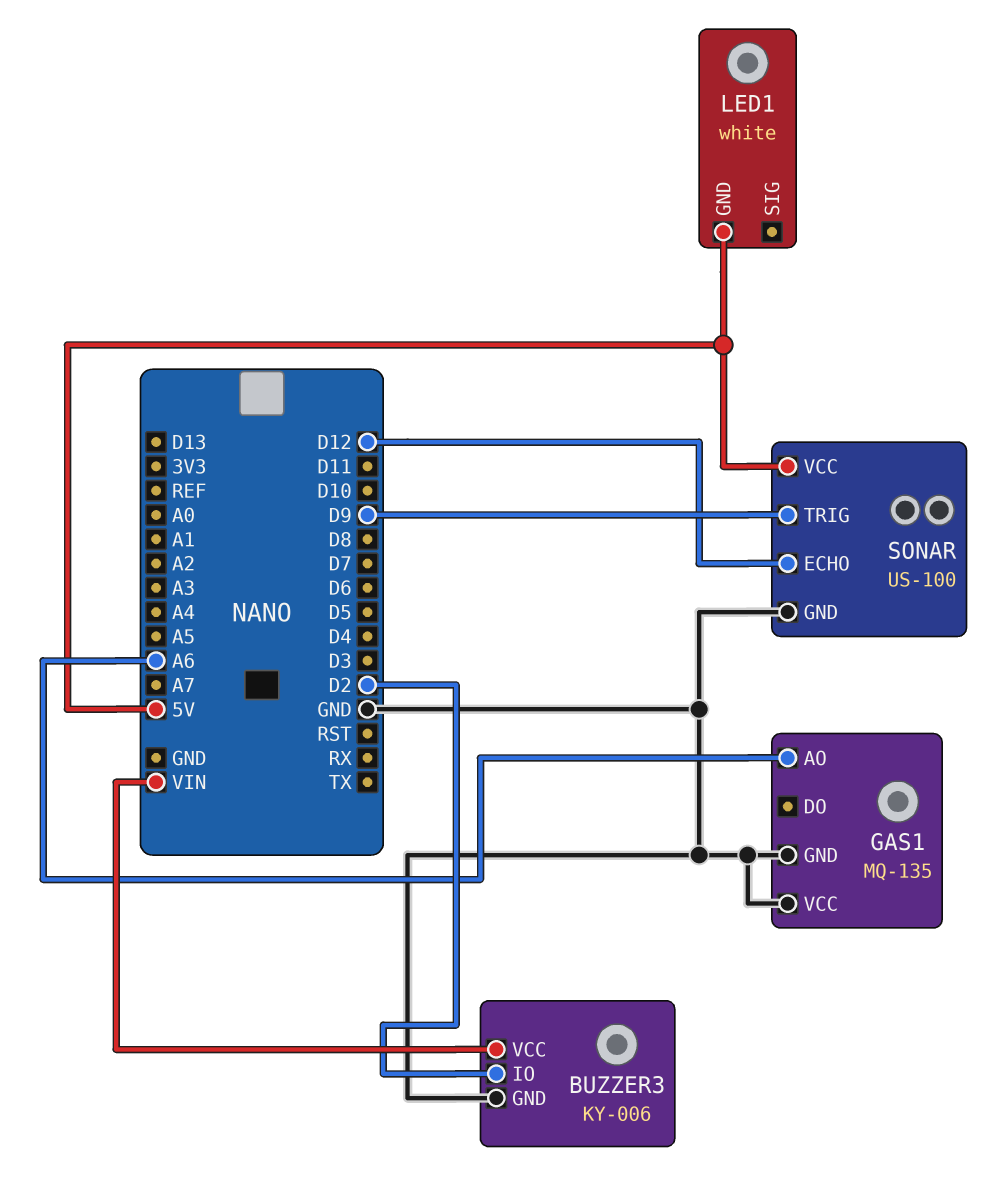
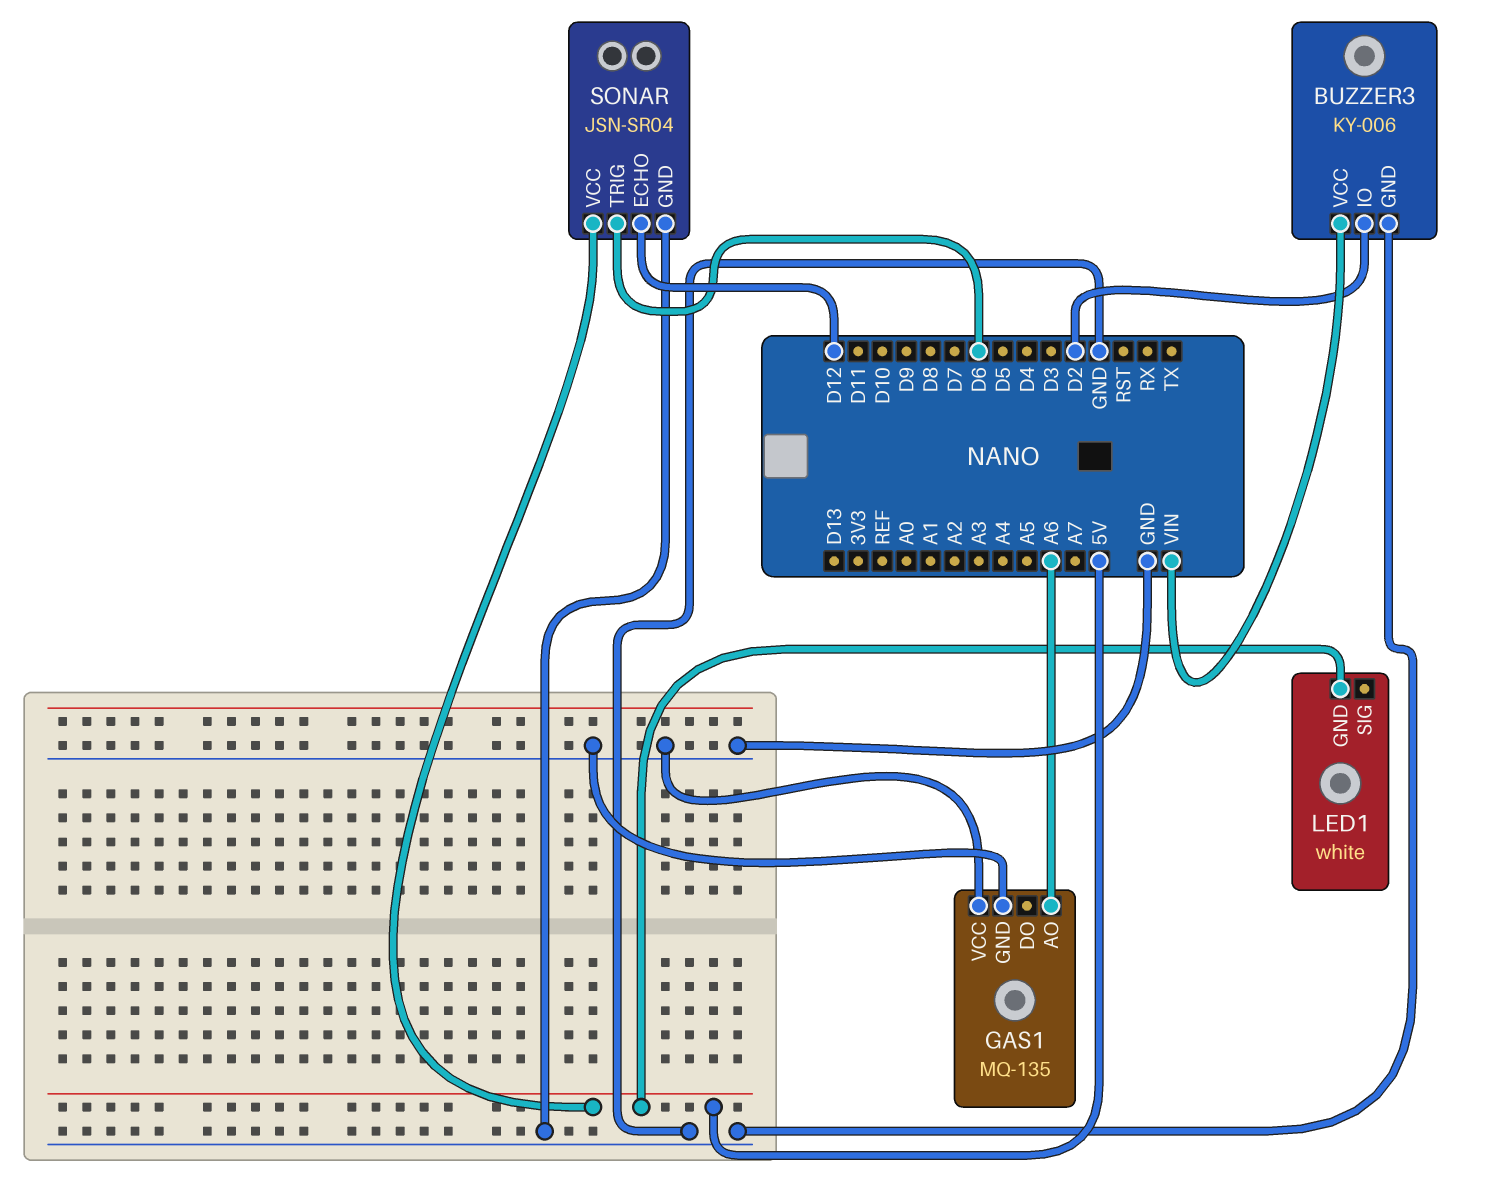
SONAR: US-100 -> JSN-SR04
SONAR pin TRIG: D9 -> D6

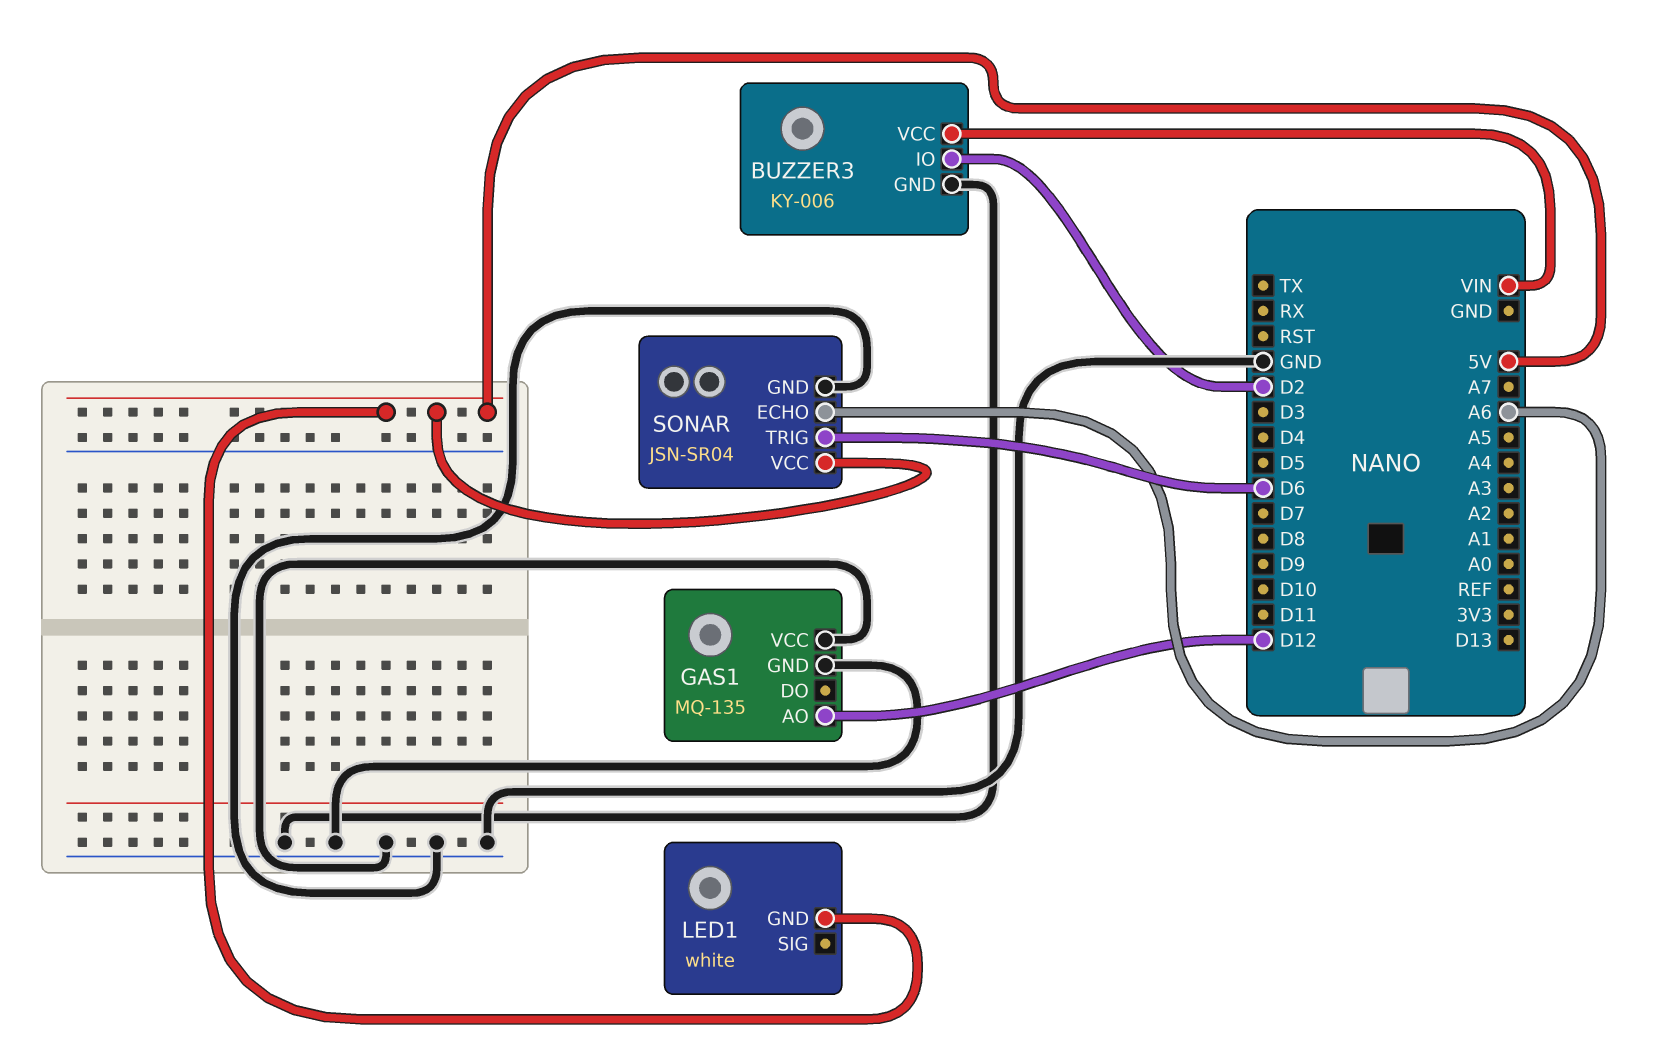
GAS1 pin AO: A6 -> D12
SONAR pin ECHO: D12 -> A6

